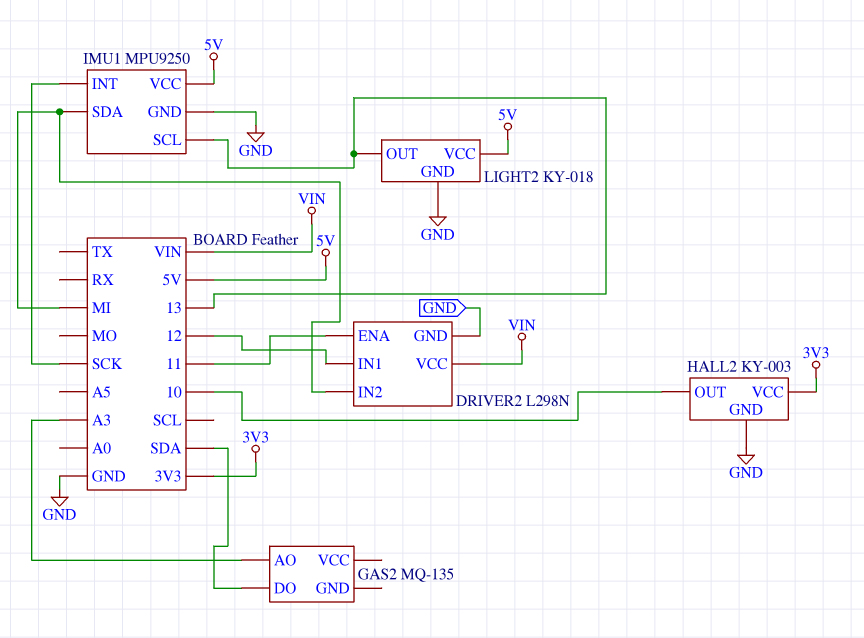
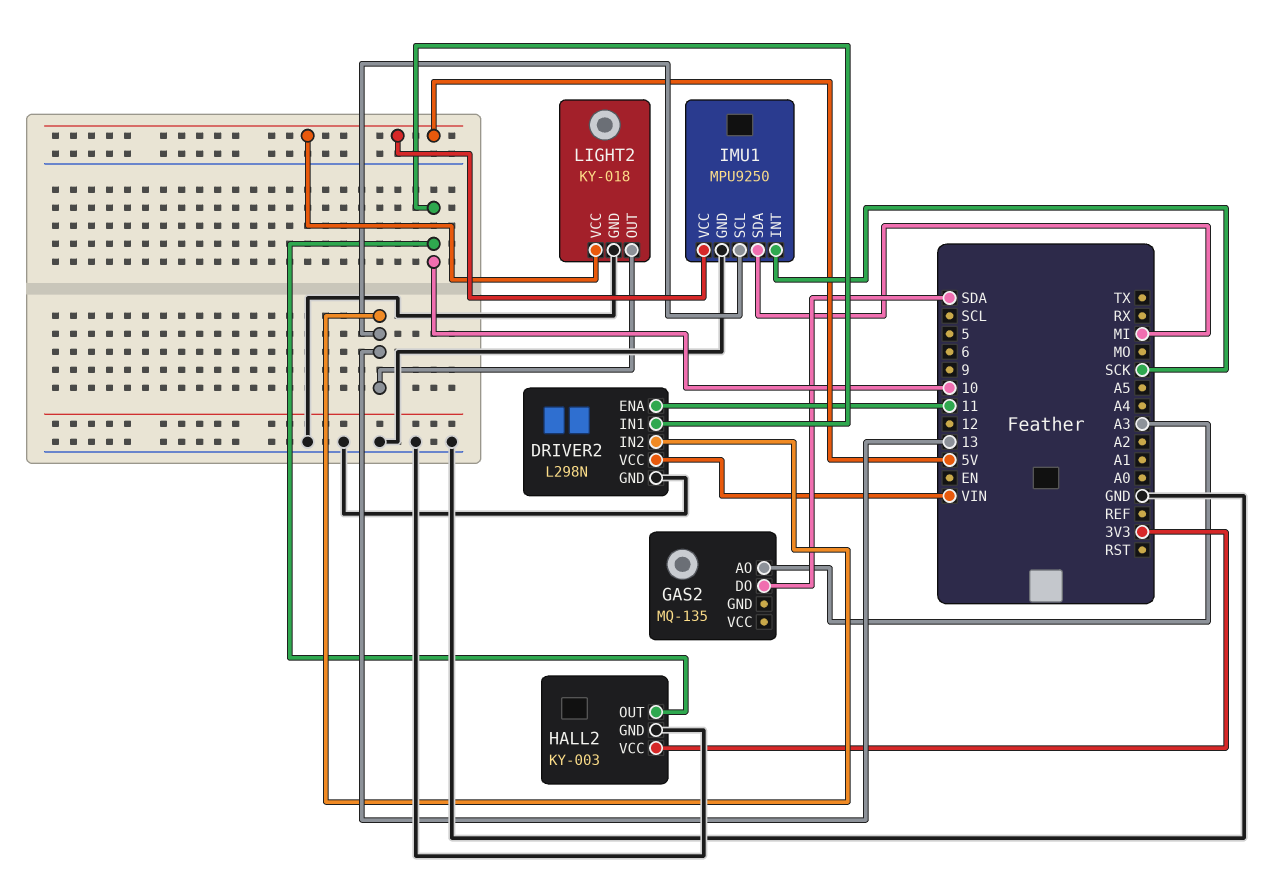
DRIVER2 pin IN1: 12 -> 10
DRIVER2 pin IN2: MI -> 13

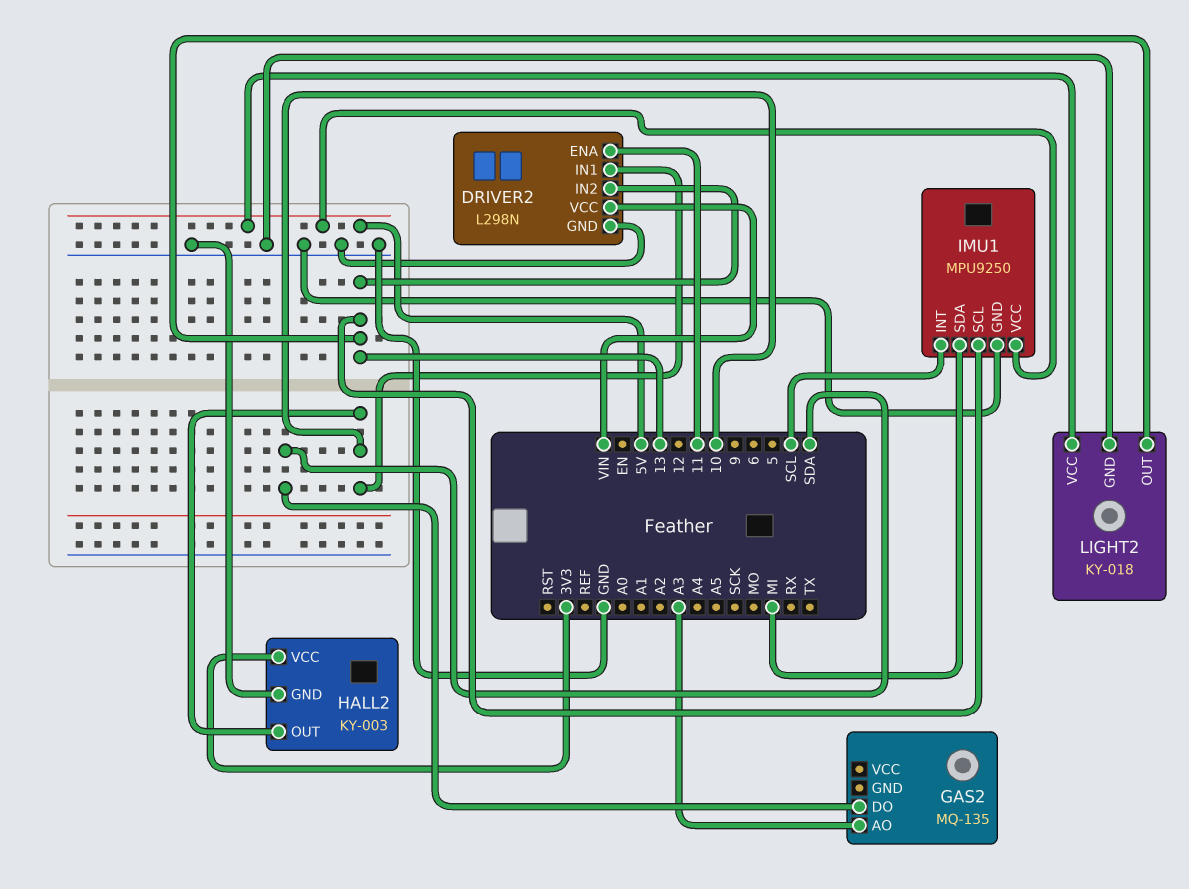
IMU1 pin INT: SCK -> SCL

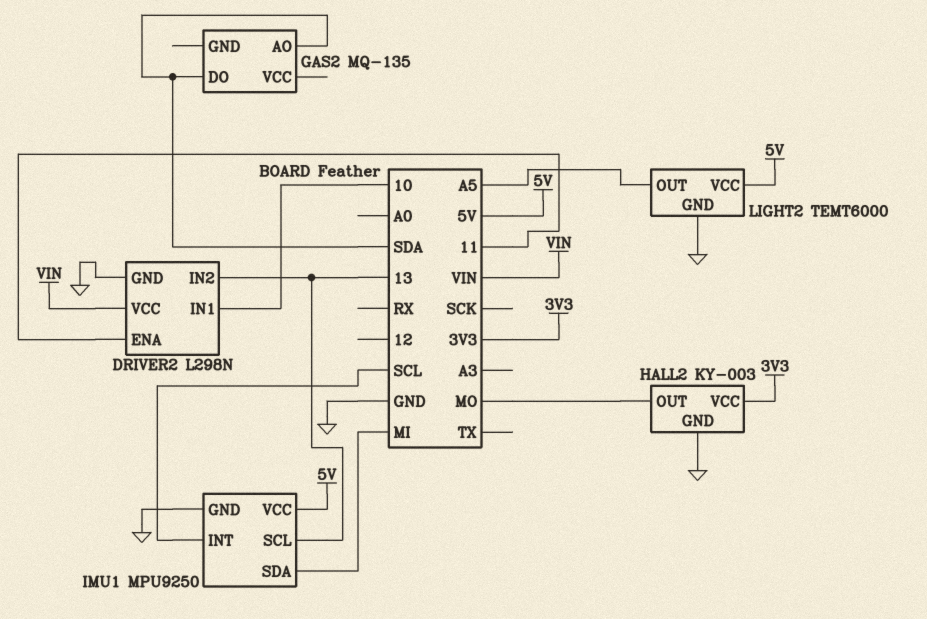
GAS2 pin AO: A3 -> SDA
HALL2 pin OUT: 10 -> MO
LIGHT2: KY-018 -> TEMT6000
LIGHT2 pin OUT: 13 -> A5

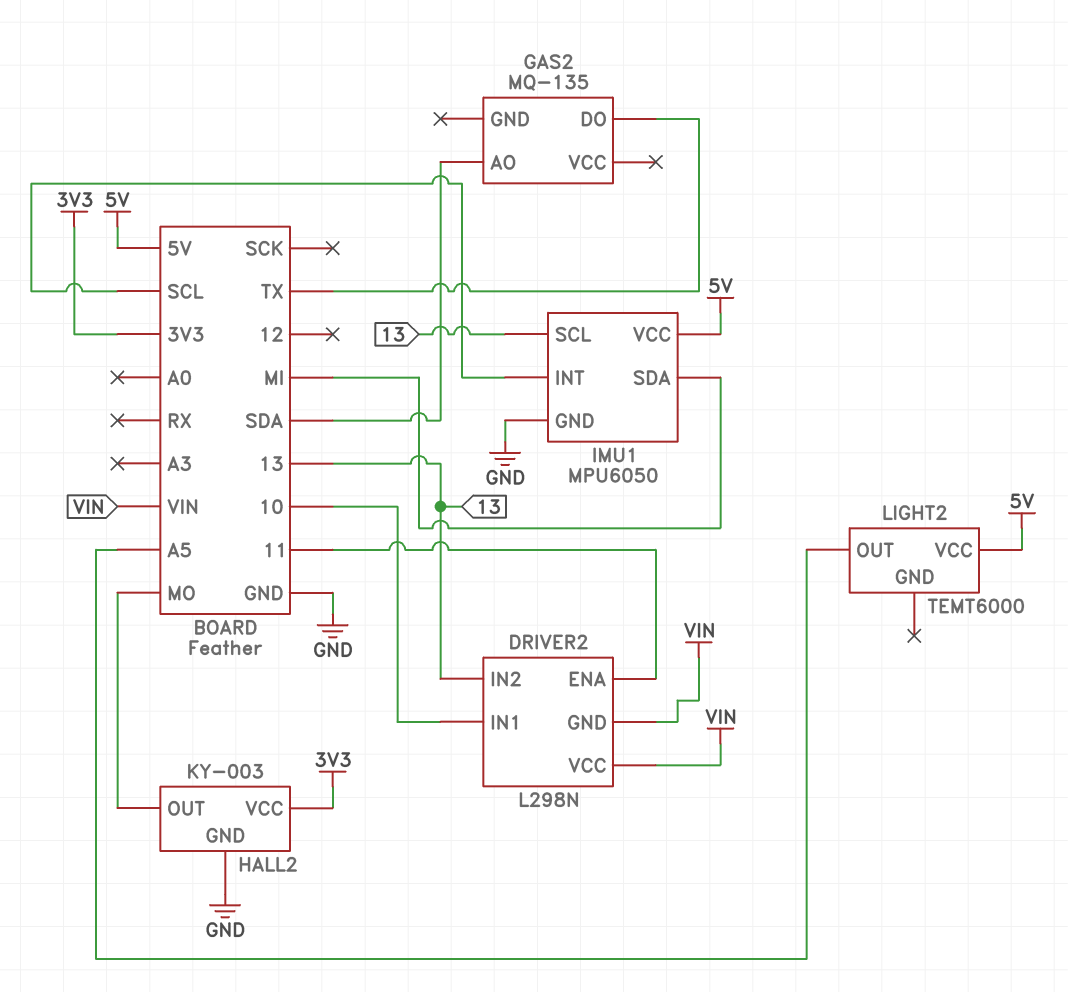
DRIVER2 pin GND: GND -> VIN
GAS2 pin DO: SDA -> TX
IMU1: MPU9250 -> MPU6050
LIGHT2 pin GND: GND -> none

